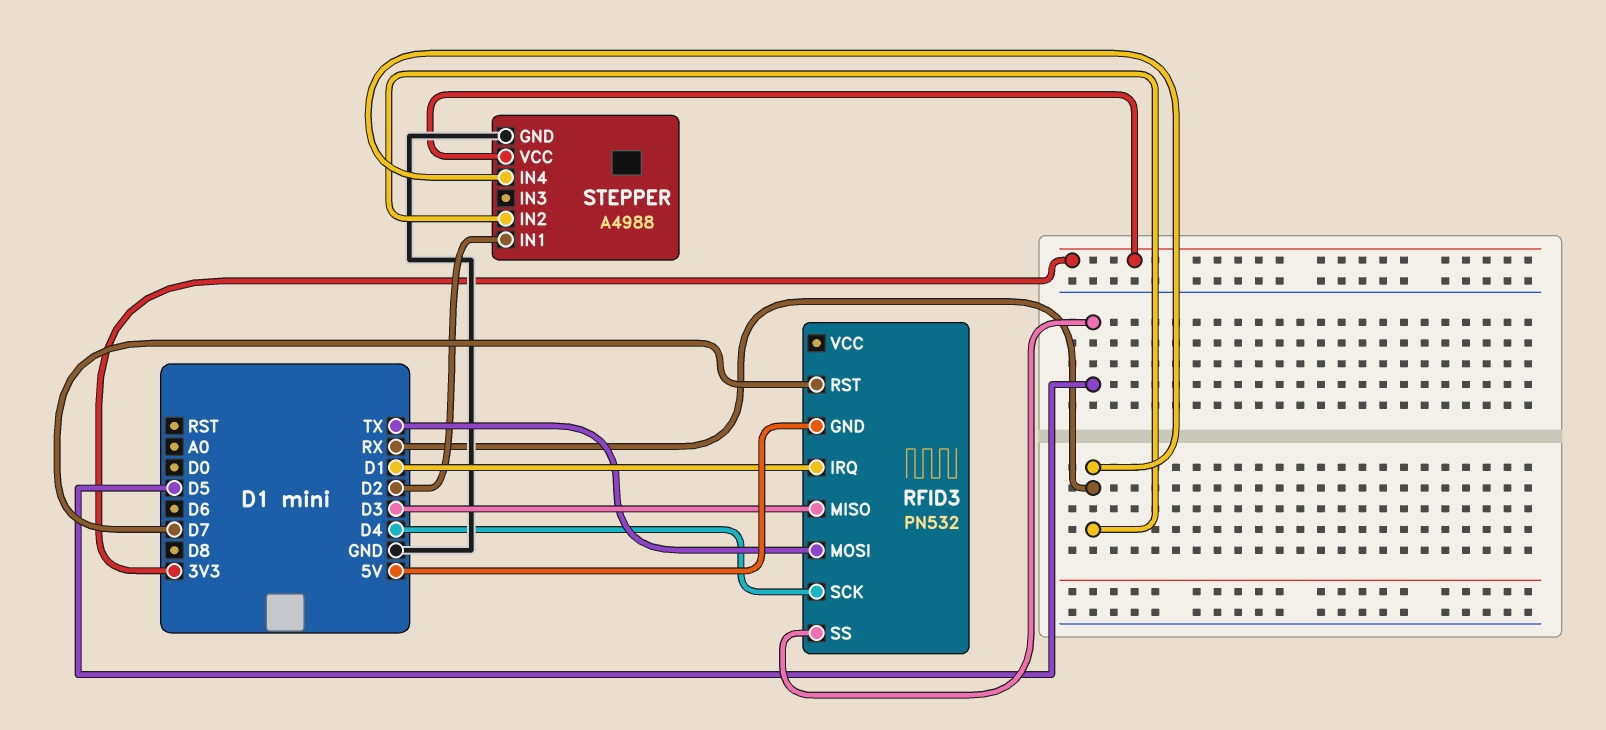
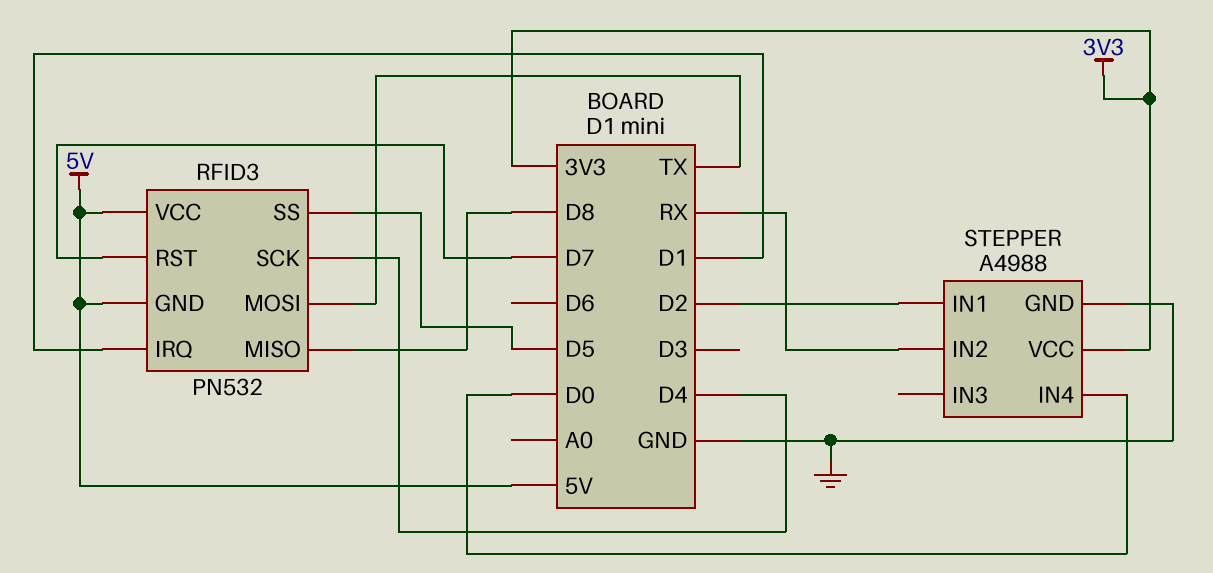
RFID3 pin MISO: D3 -> D8
RFID3 pin VCC: none -> 5V
STEPPER pin IN4: RX -> D0

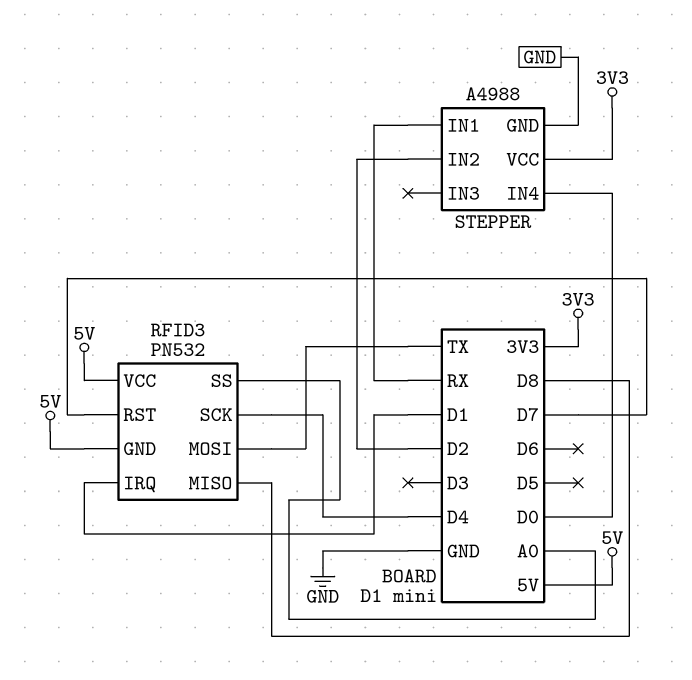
RFID3 pin SS: D5 -> A0
STEPPER pin IN1: D2 -> RX
STEPPER pin IN2: RX -> D2

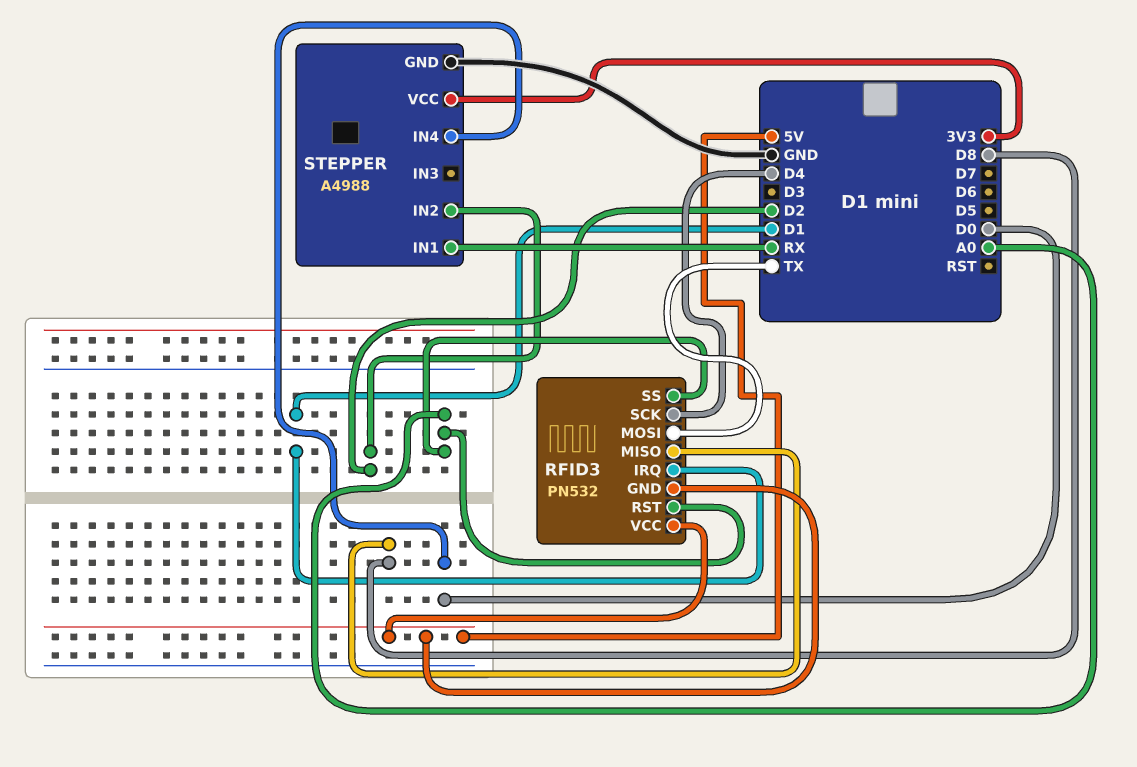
RFID3 pin RST: D7 -> A0

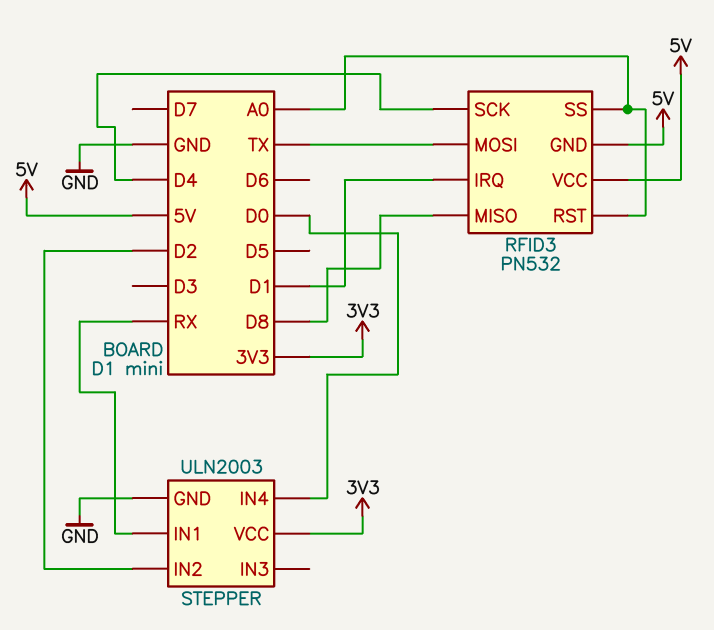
STEPPER: A4988 -> ULN2003

